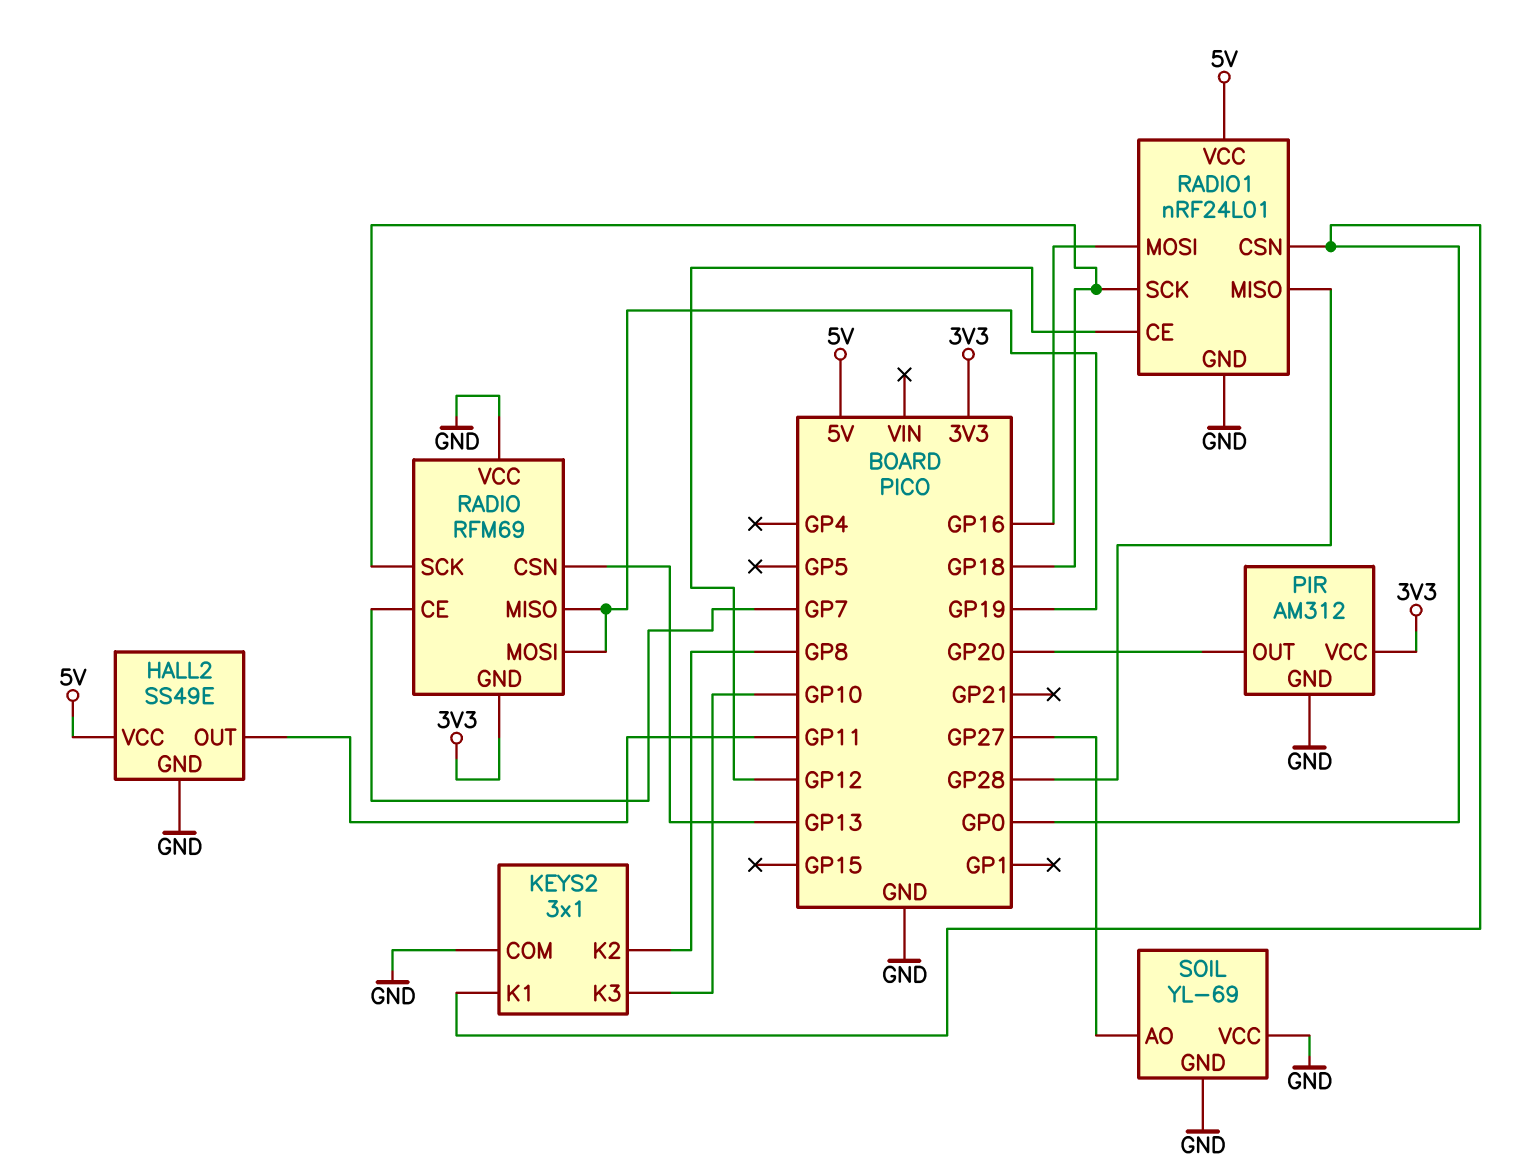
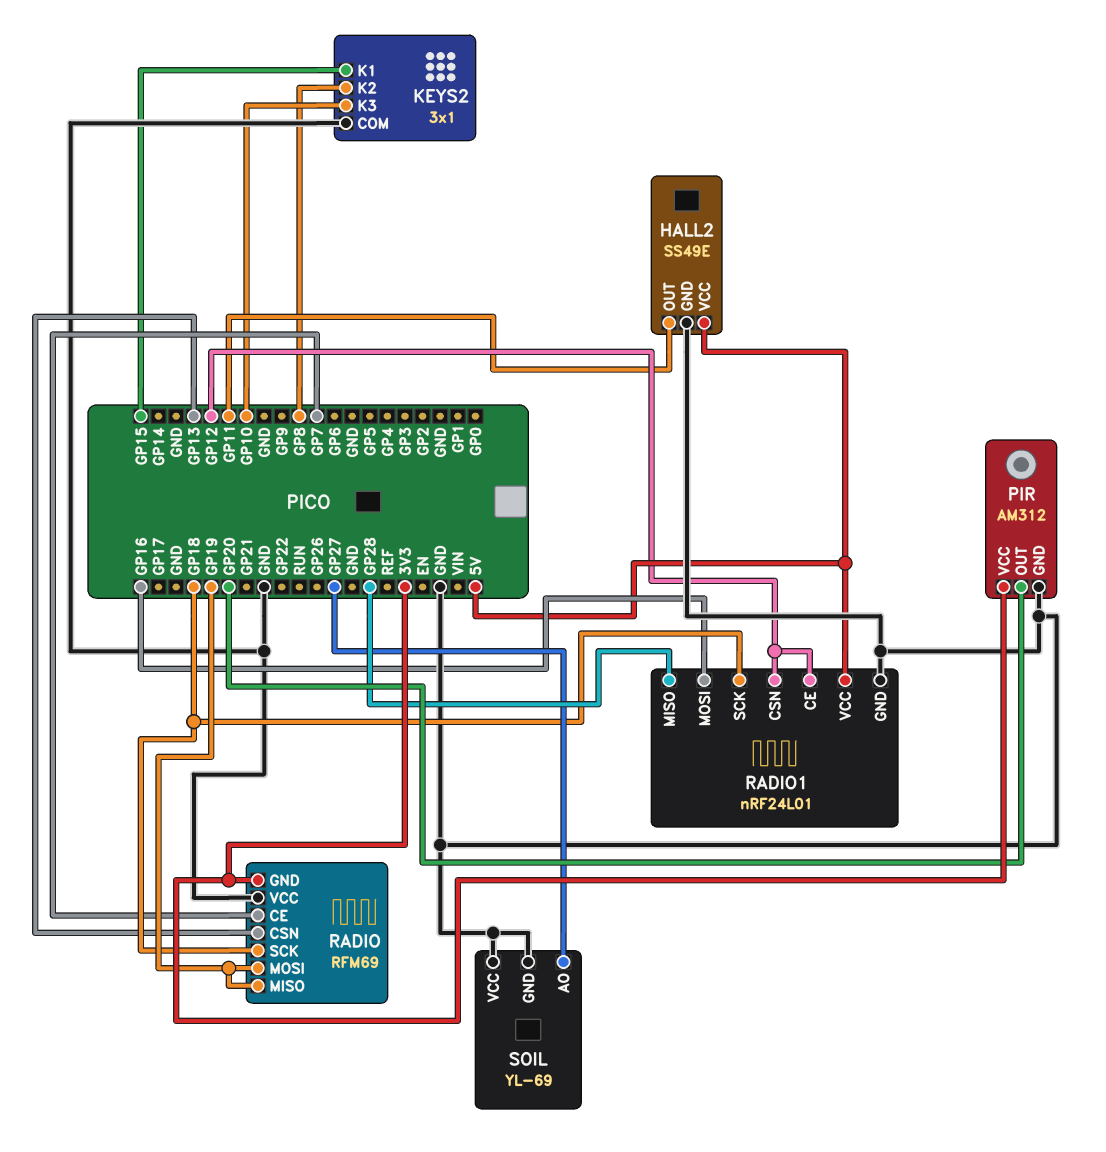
KEYS2 pin K1: GP0 -> GP15
RADIO1 pin CSN: GP0 -> GP12

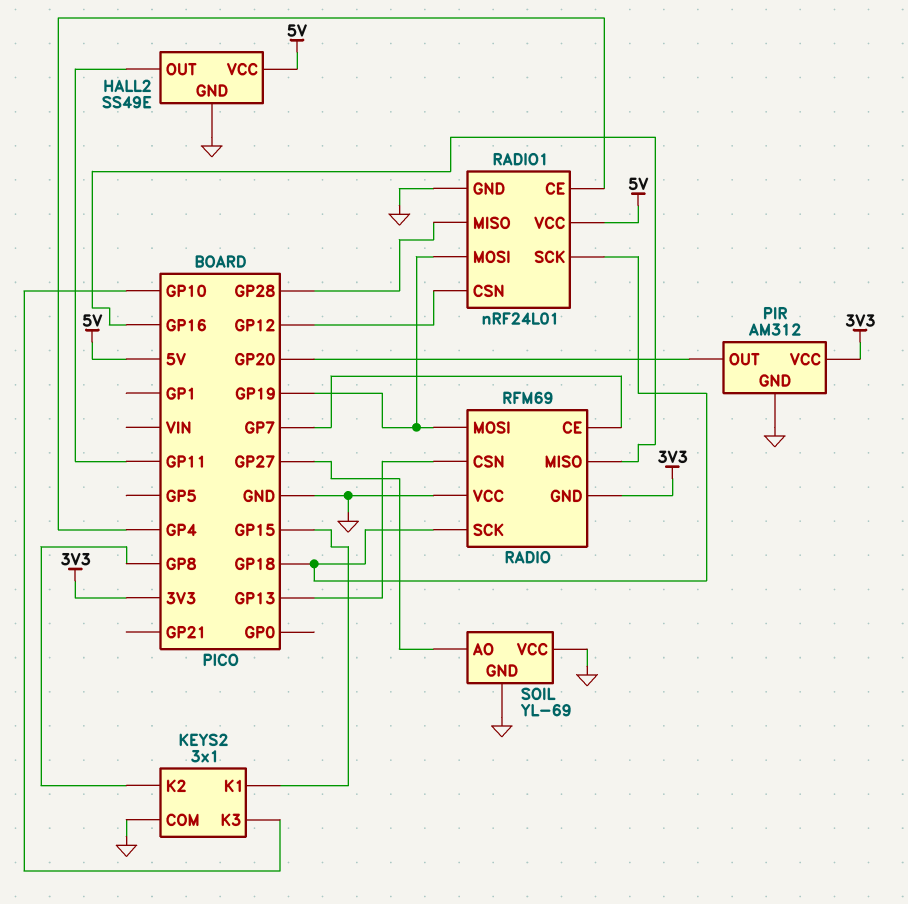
RADIO pin MISO: GP19 -> GP16
RADIO1 pin CE: GP12 -> GP4
RADIO1 pin MOSI: GP16 -> GP19

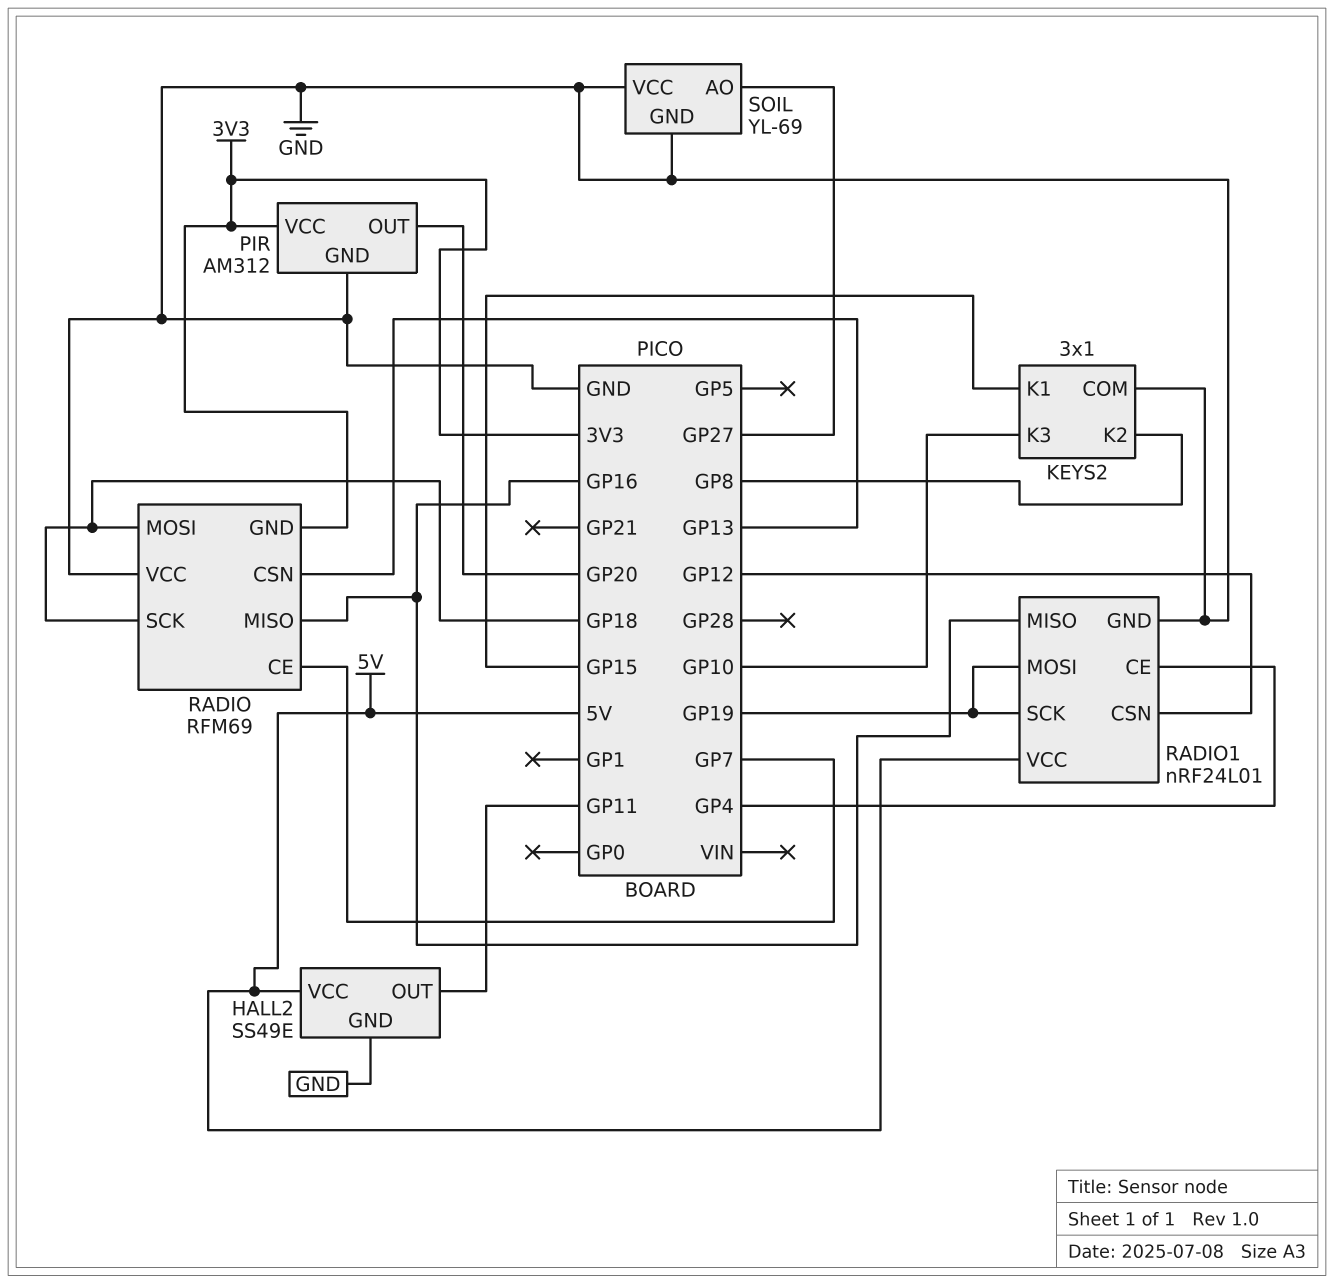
RADIO pin MOSI: GP19 -> GP18
RADIO1 pin MISO: GP28 -> GP16
RADIO1 pin SCK: GP18 -> GP19

